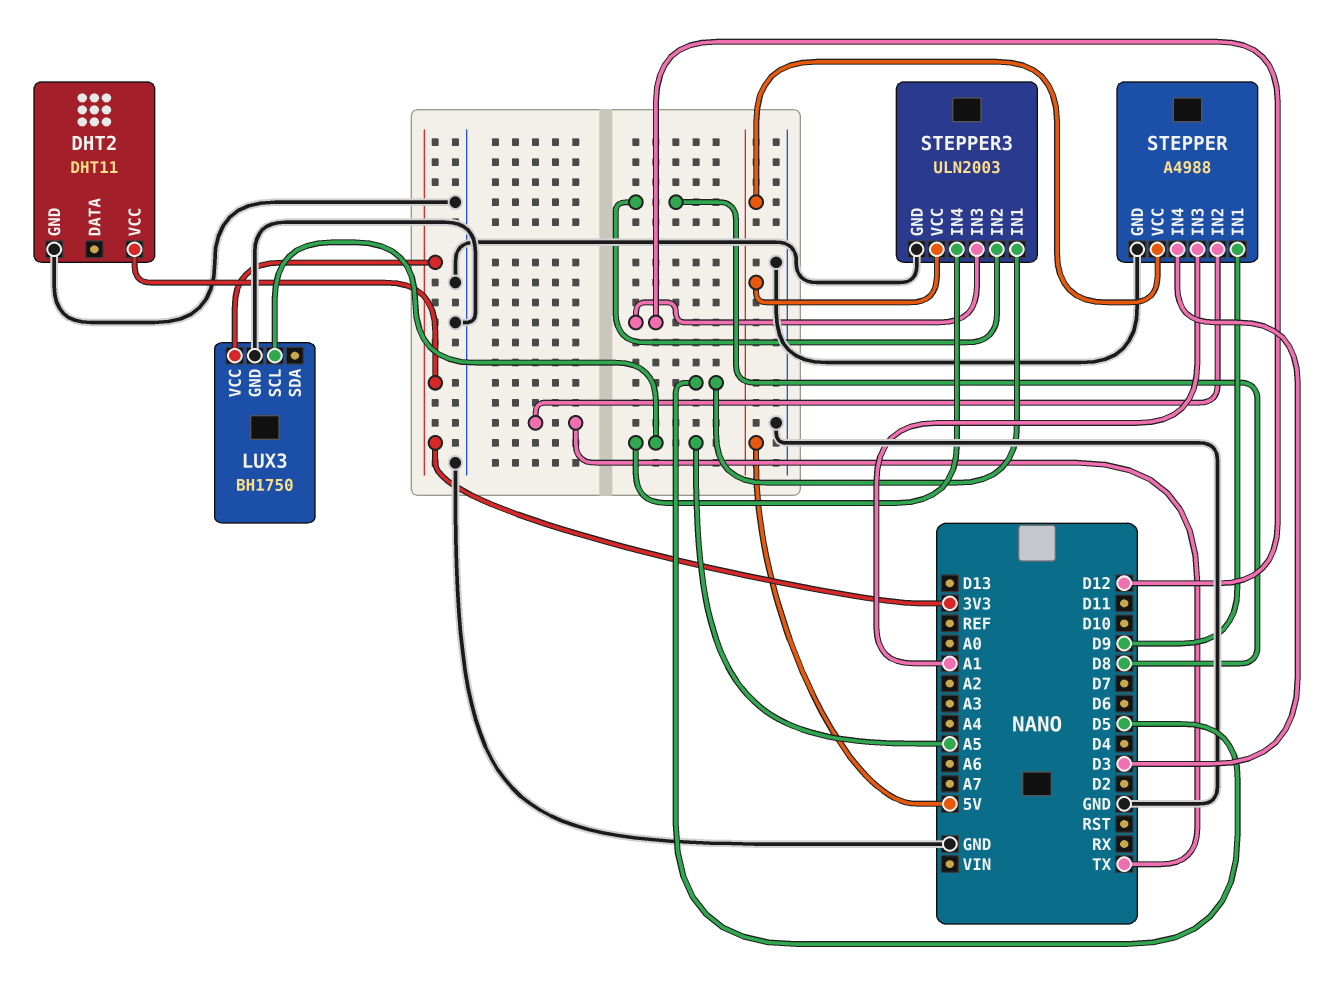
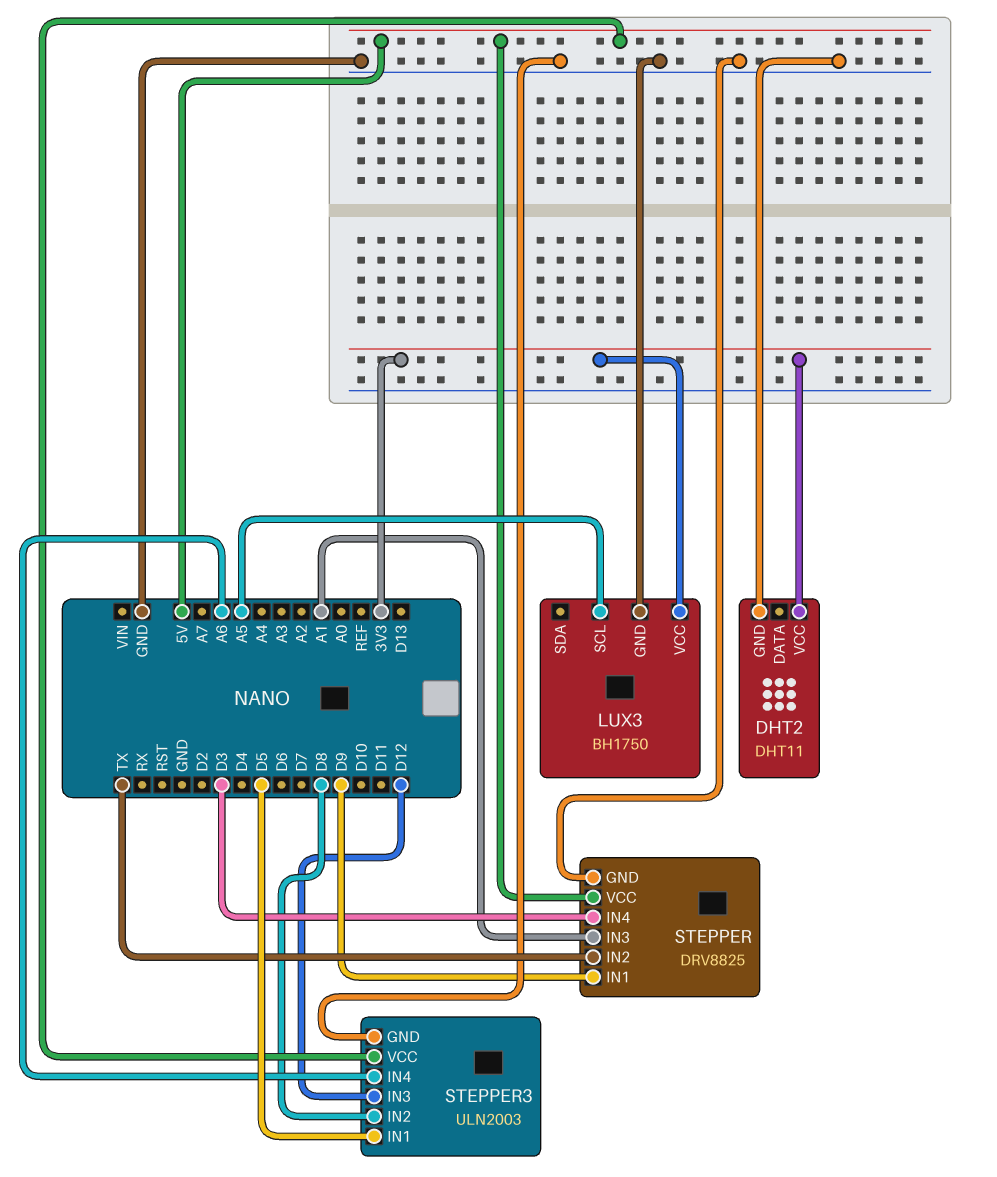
STEPPER: A4988 -> DRV8825
STEPPER3 pin IN4: A5 -> A6

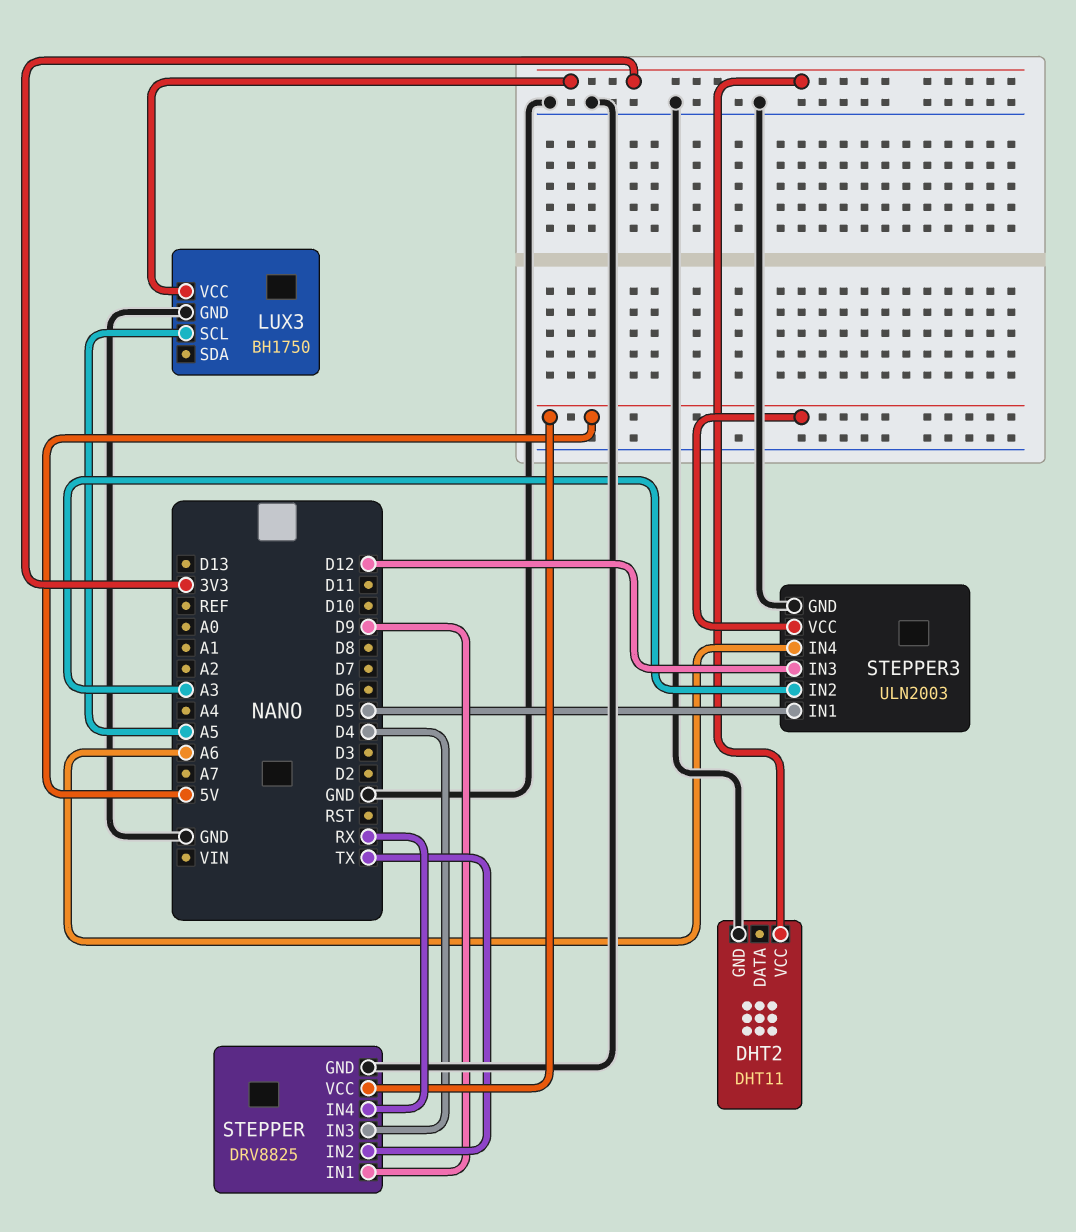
STEPPER pin IN3: A1 -> D4
STEPPER pin IN4: D3 -> RX
STEPPER3 pin IN2: D8 -> A3

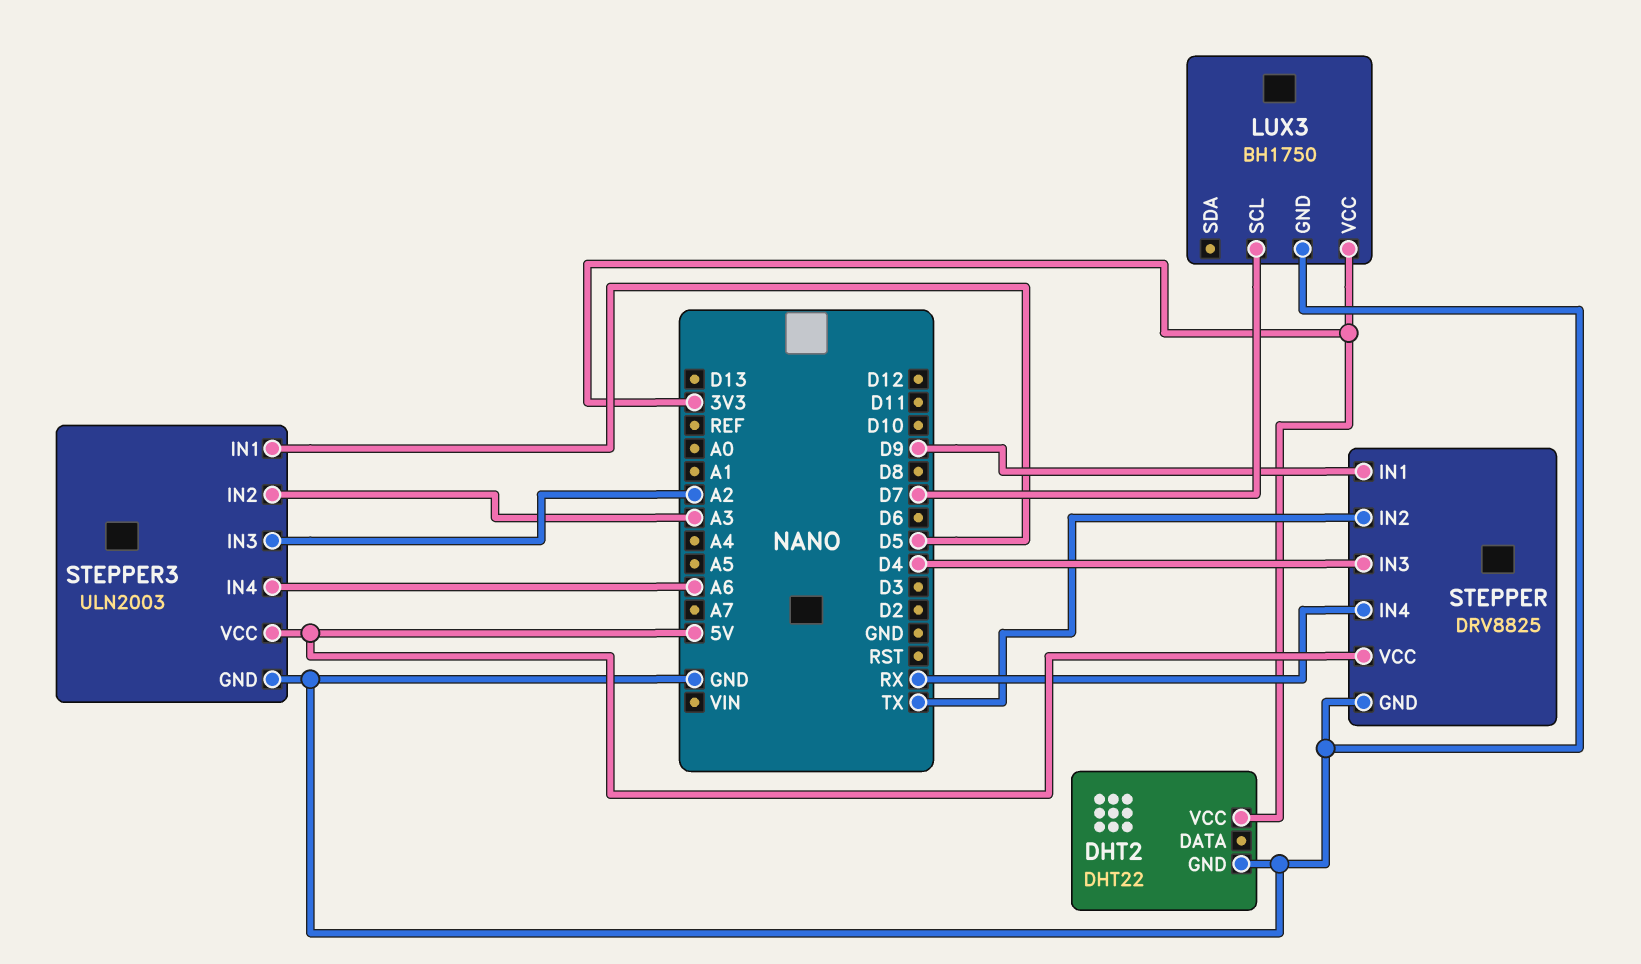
DHT2: DHT11 -> DHT22
LUX3 pin SCL: A5 -> D7
STEPPER3 pin IN3: D12 -> A2

